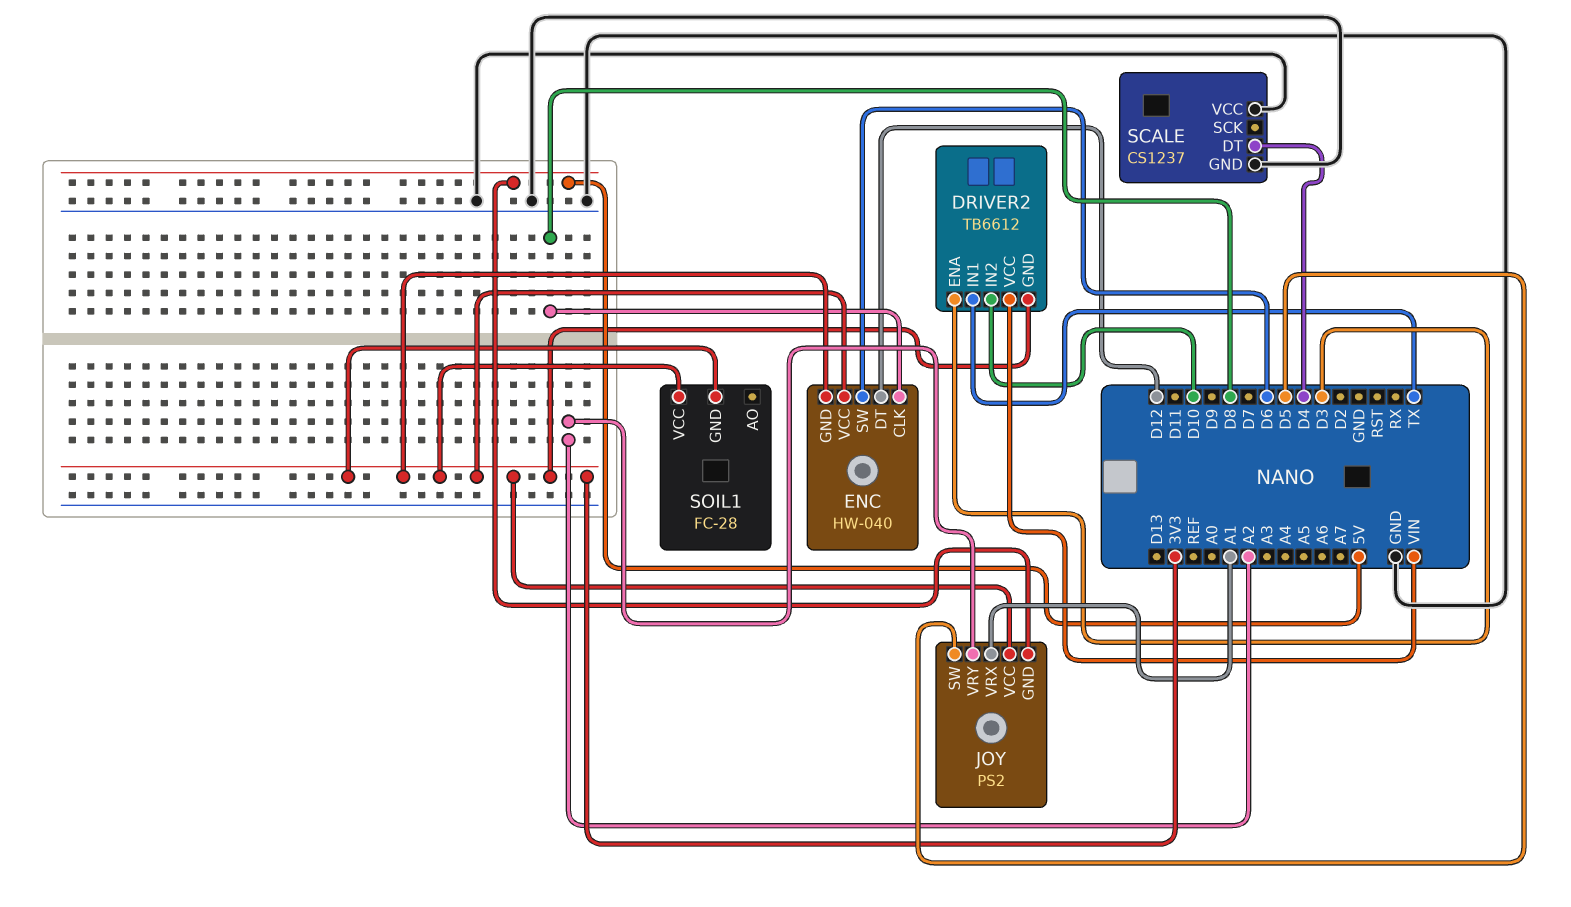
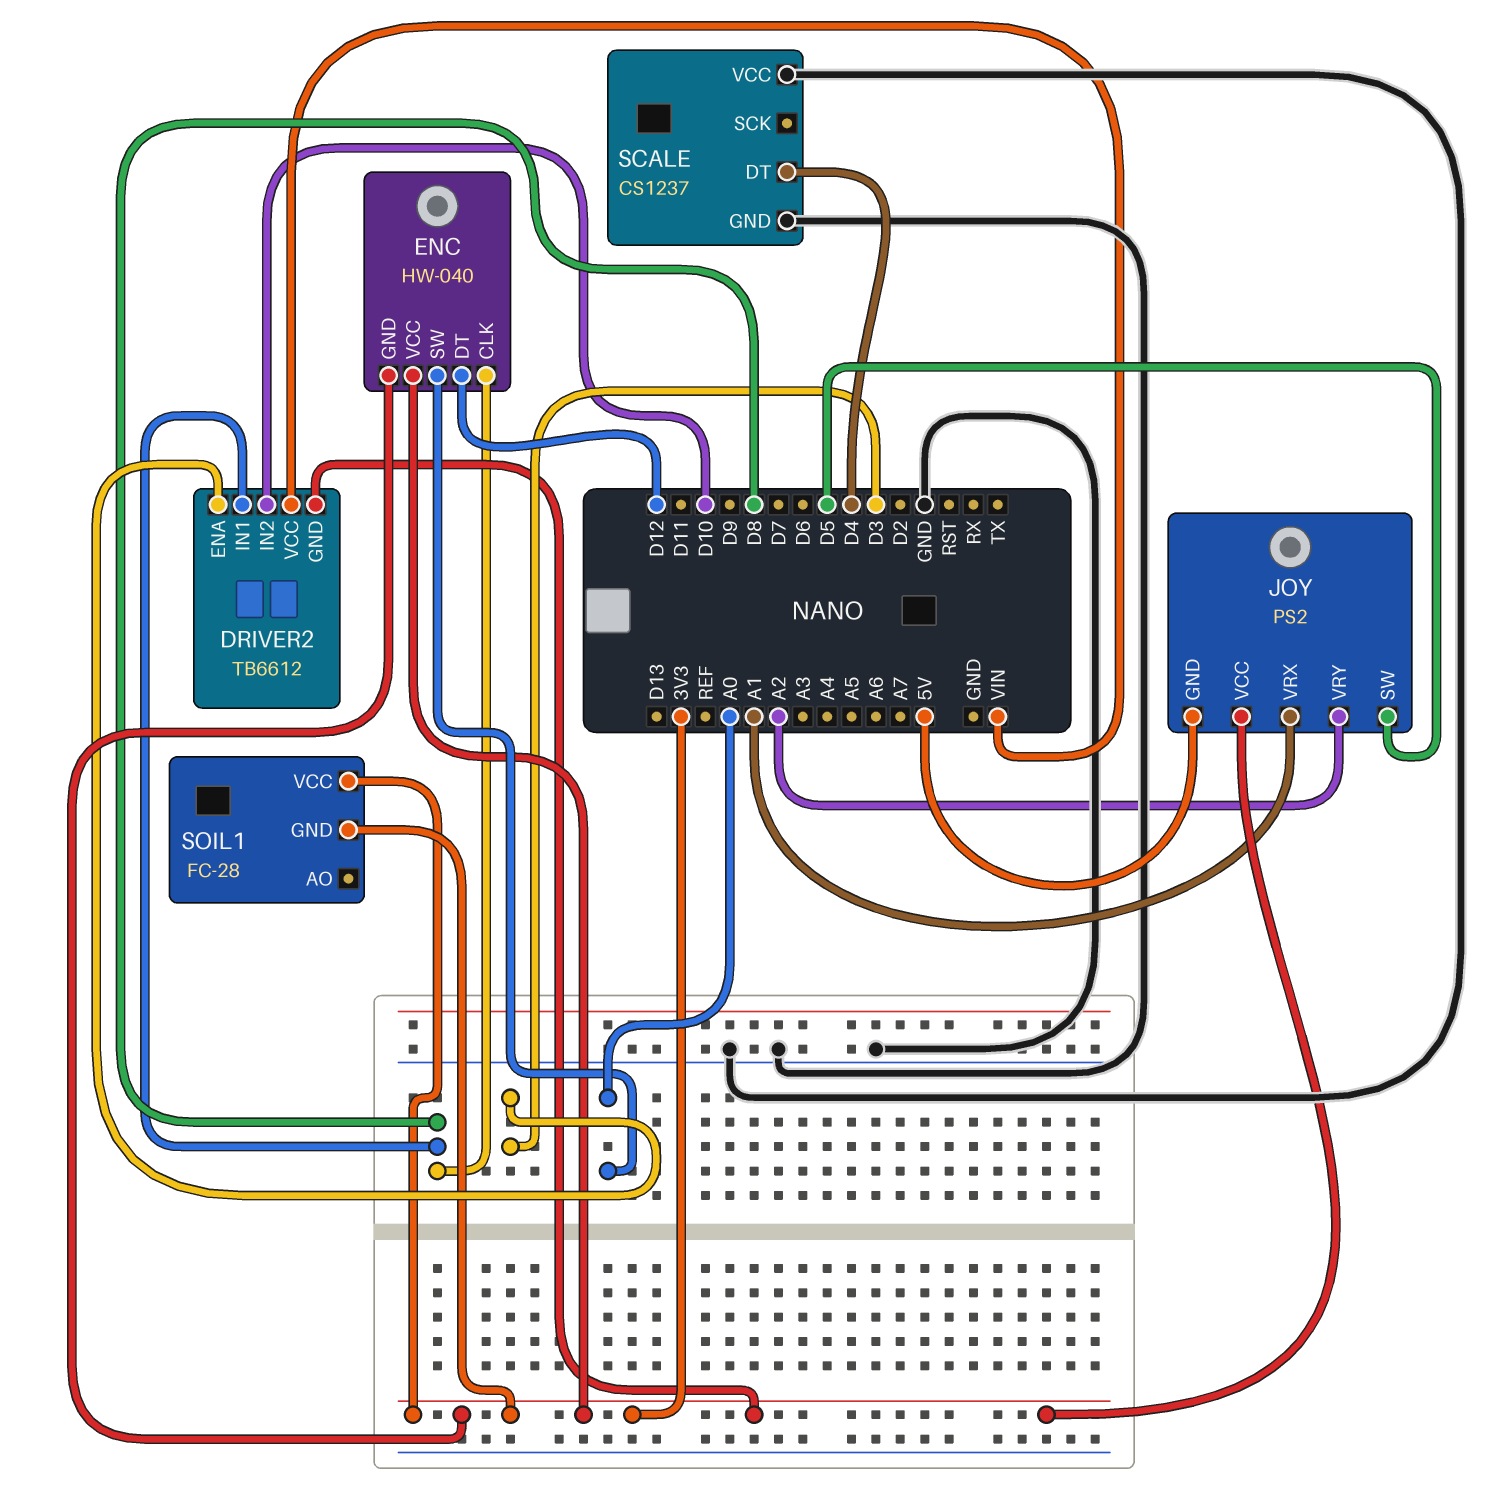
DRIVER2 pin IN1: TX -> D8
ENC pin SW: D6 -> A0

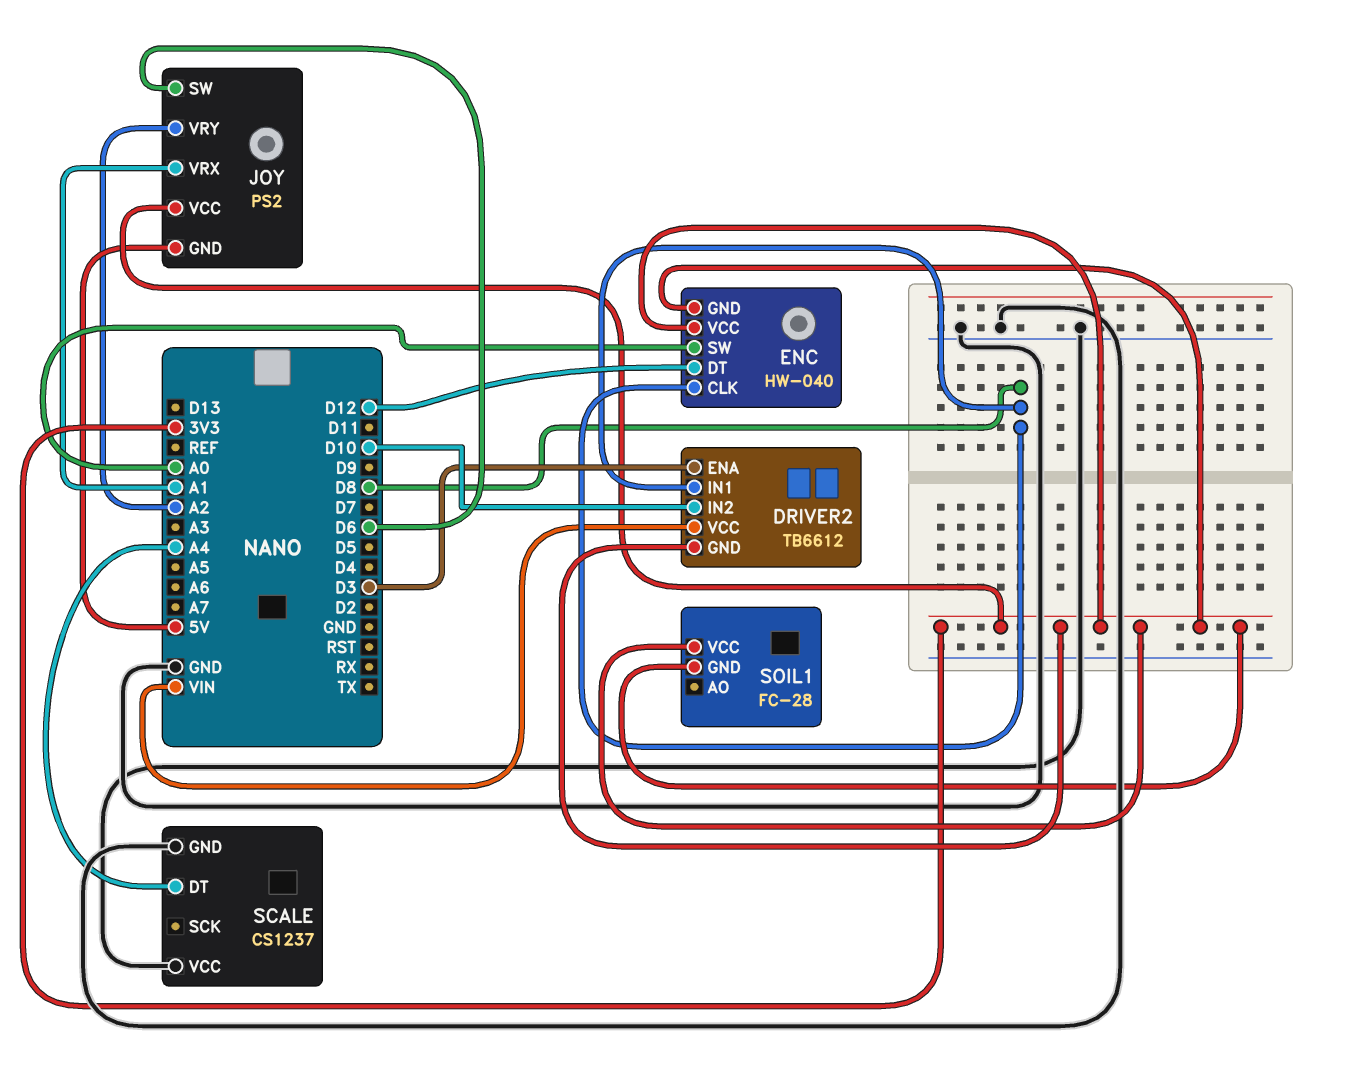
JOY pin SW: D5 -> D6
SCALE pin DT: D4 -> A4

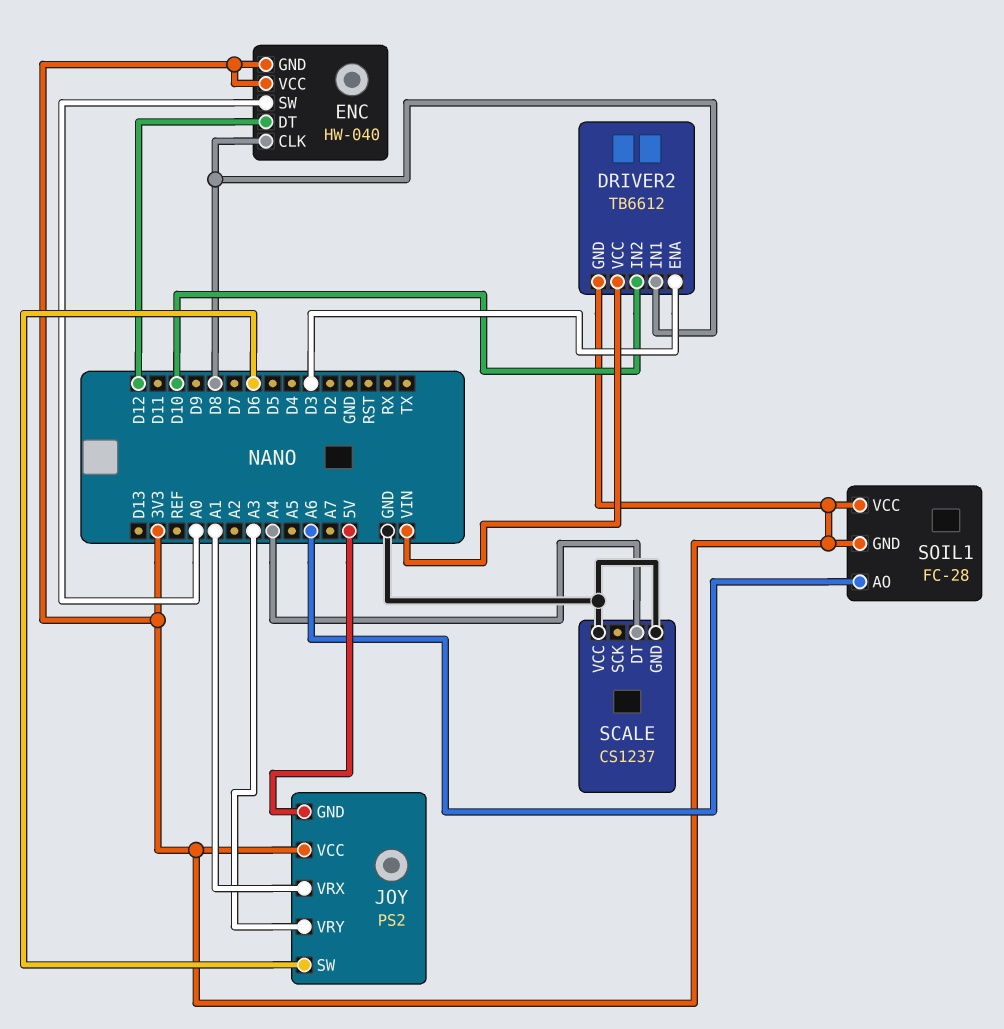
JOY pin VRY: A2 -> A3
SOIL1 pin AO: none -> A6

